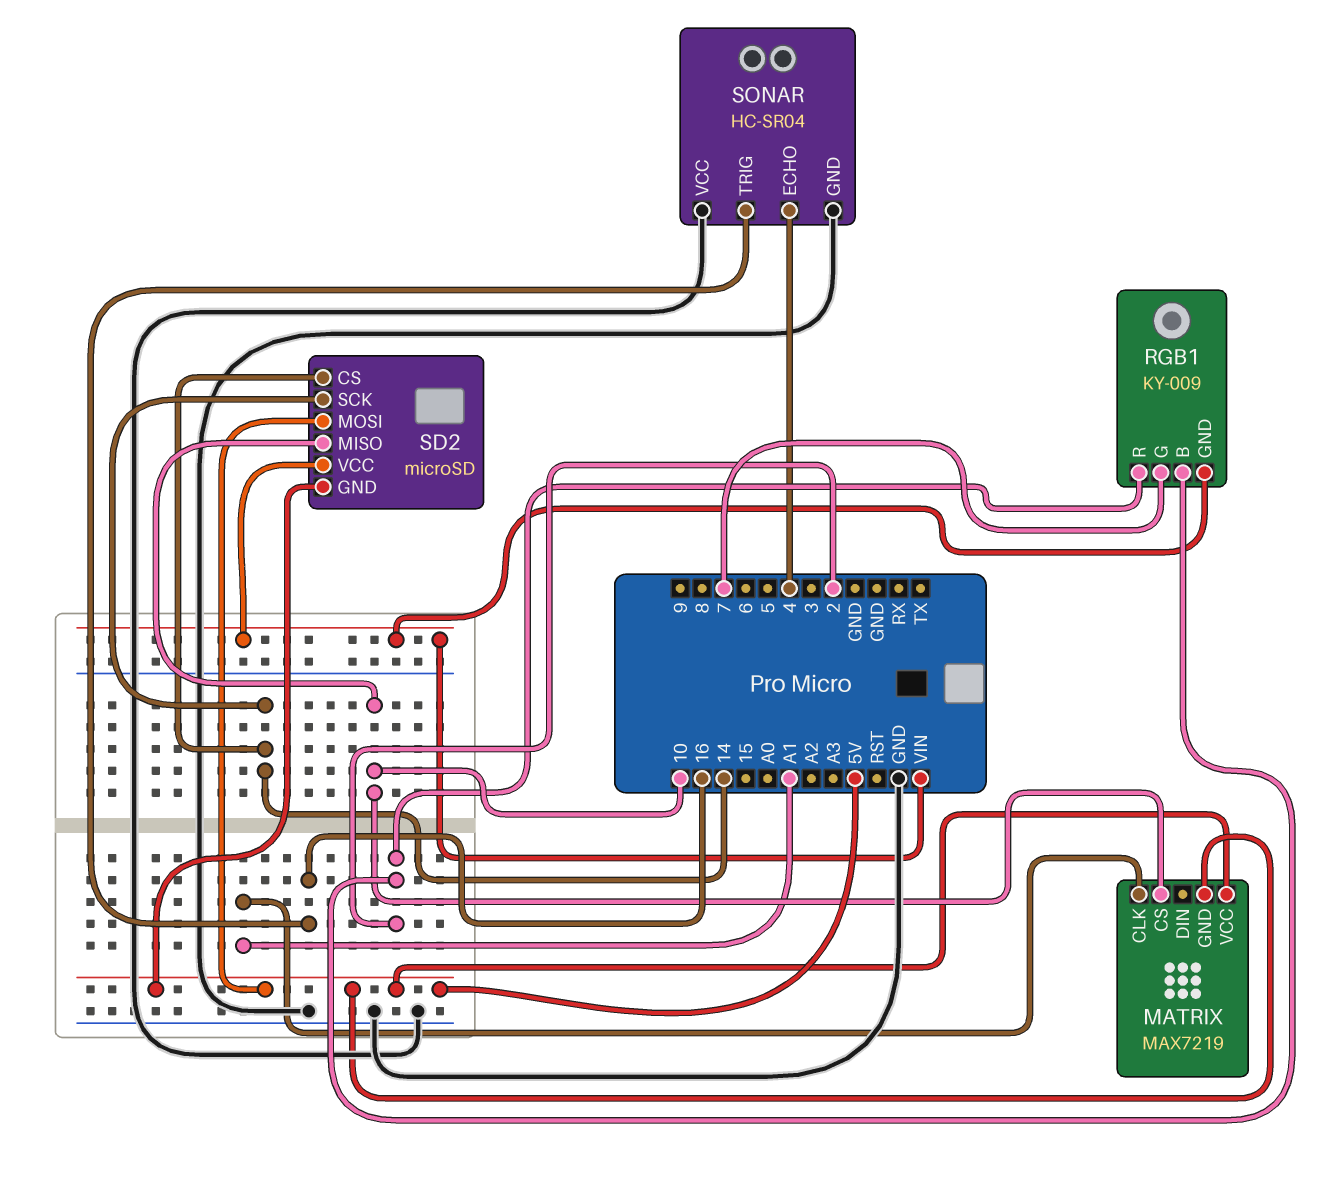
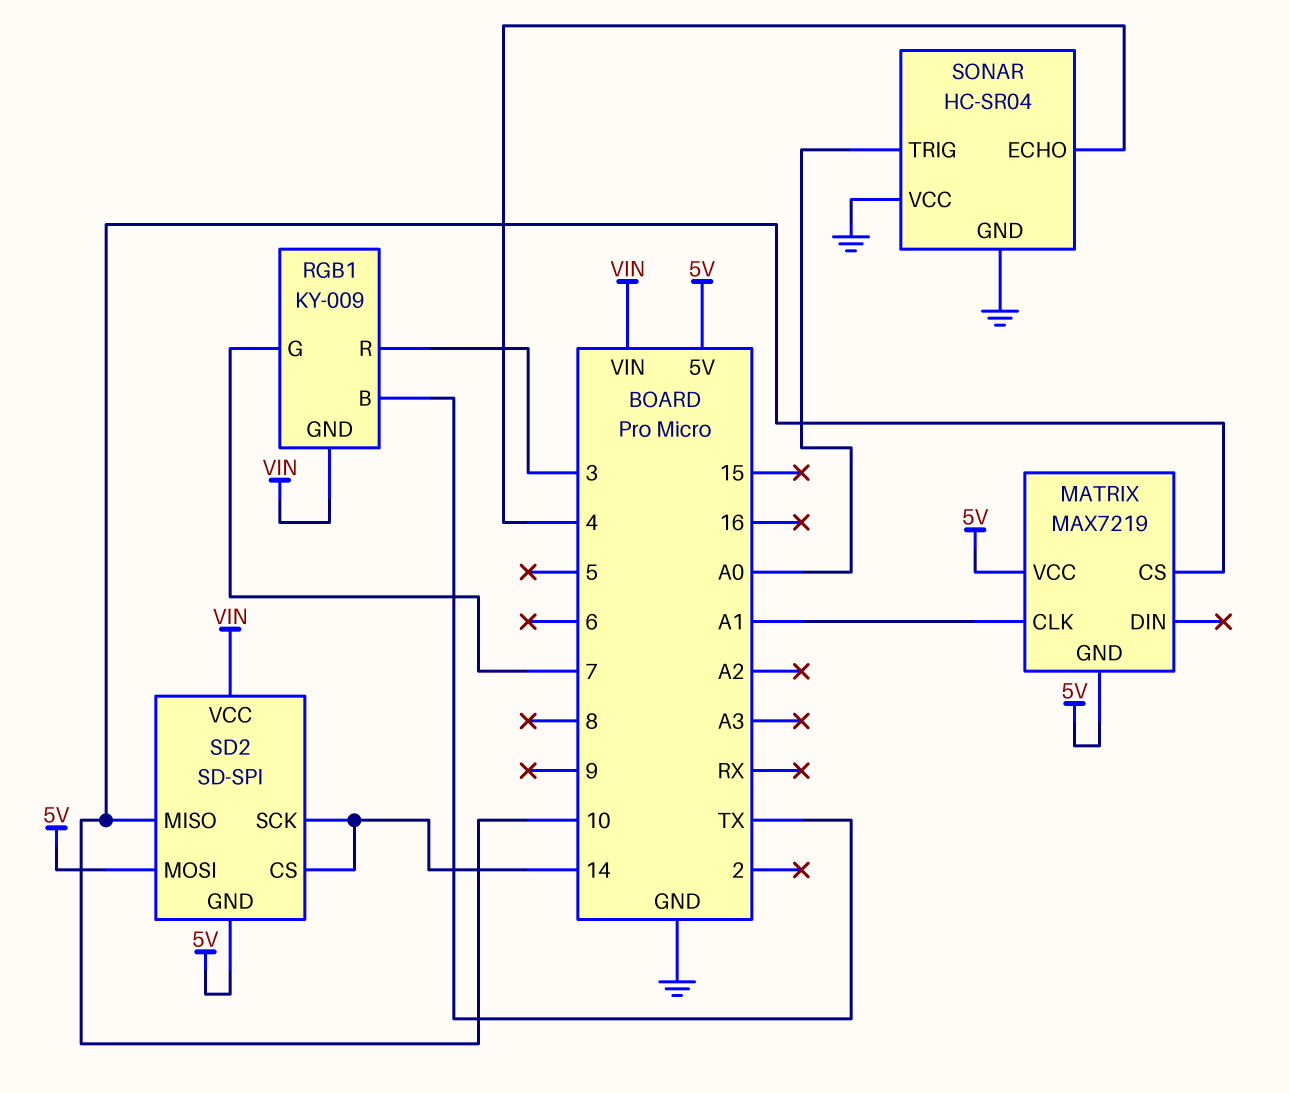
RGB1 pin B: 2 -> TX
RGB1 pin R: 2 -> 3
SD2: microSD -> SD-SPI
SONAR pin TRIG: 16 -> A0

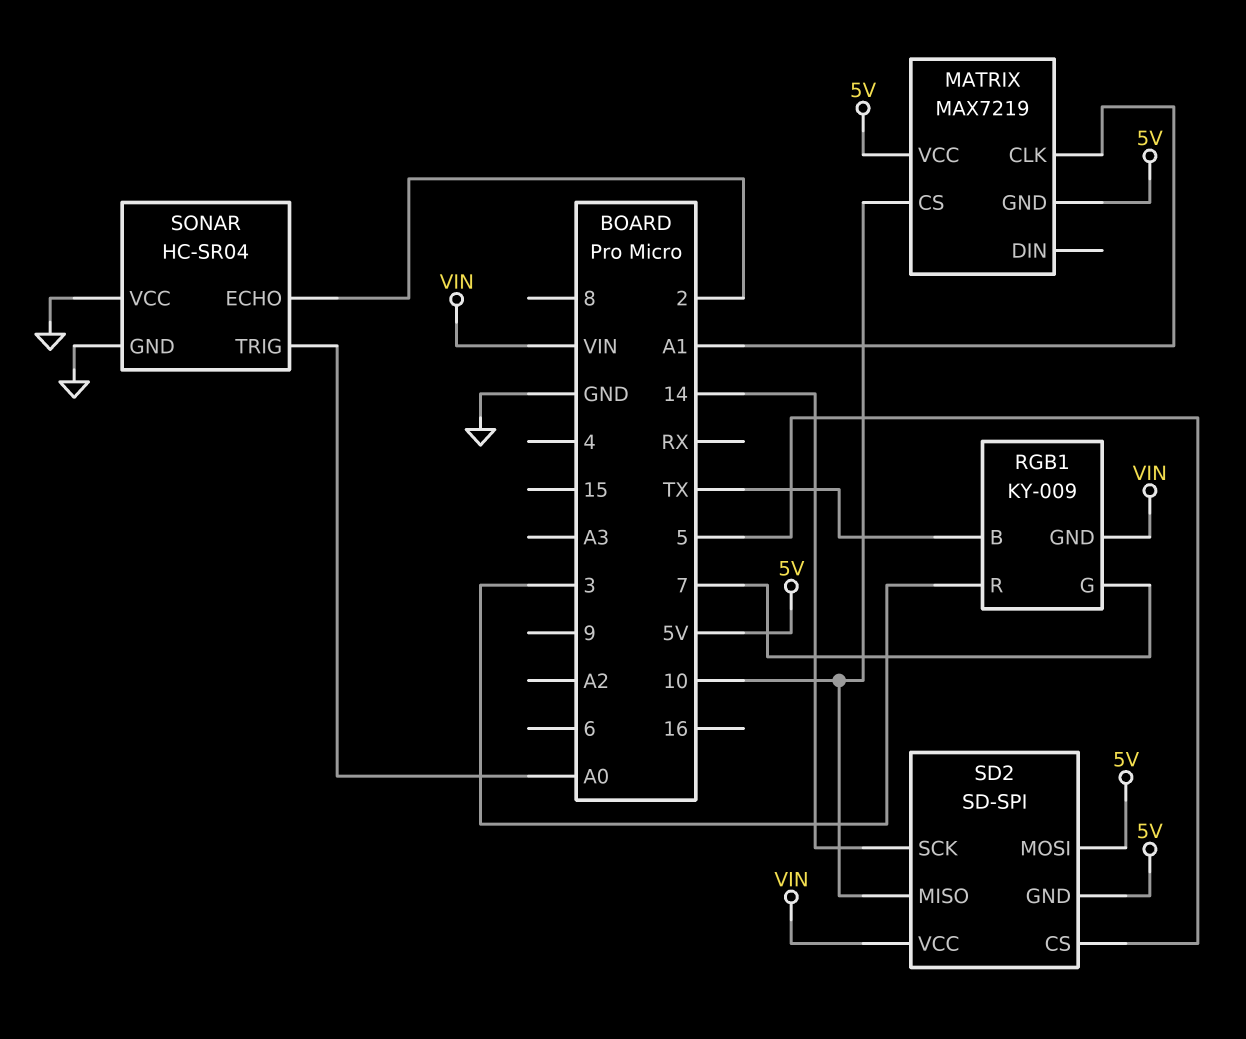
SD2 pin CS: 14 -> 5
SONAR pin ECHO: 4 -> 2

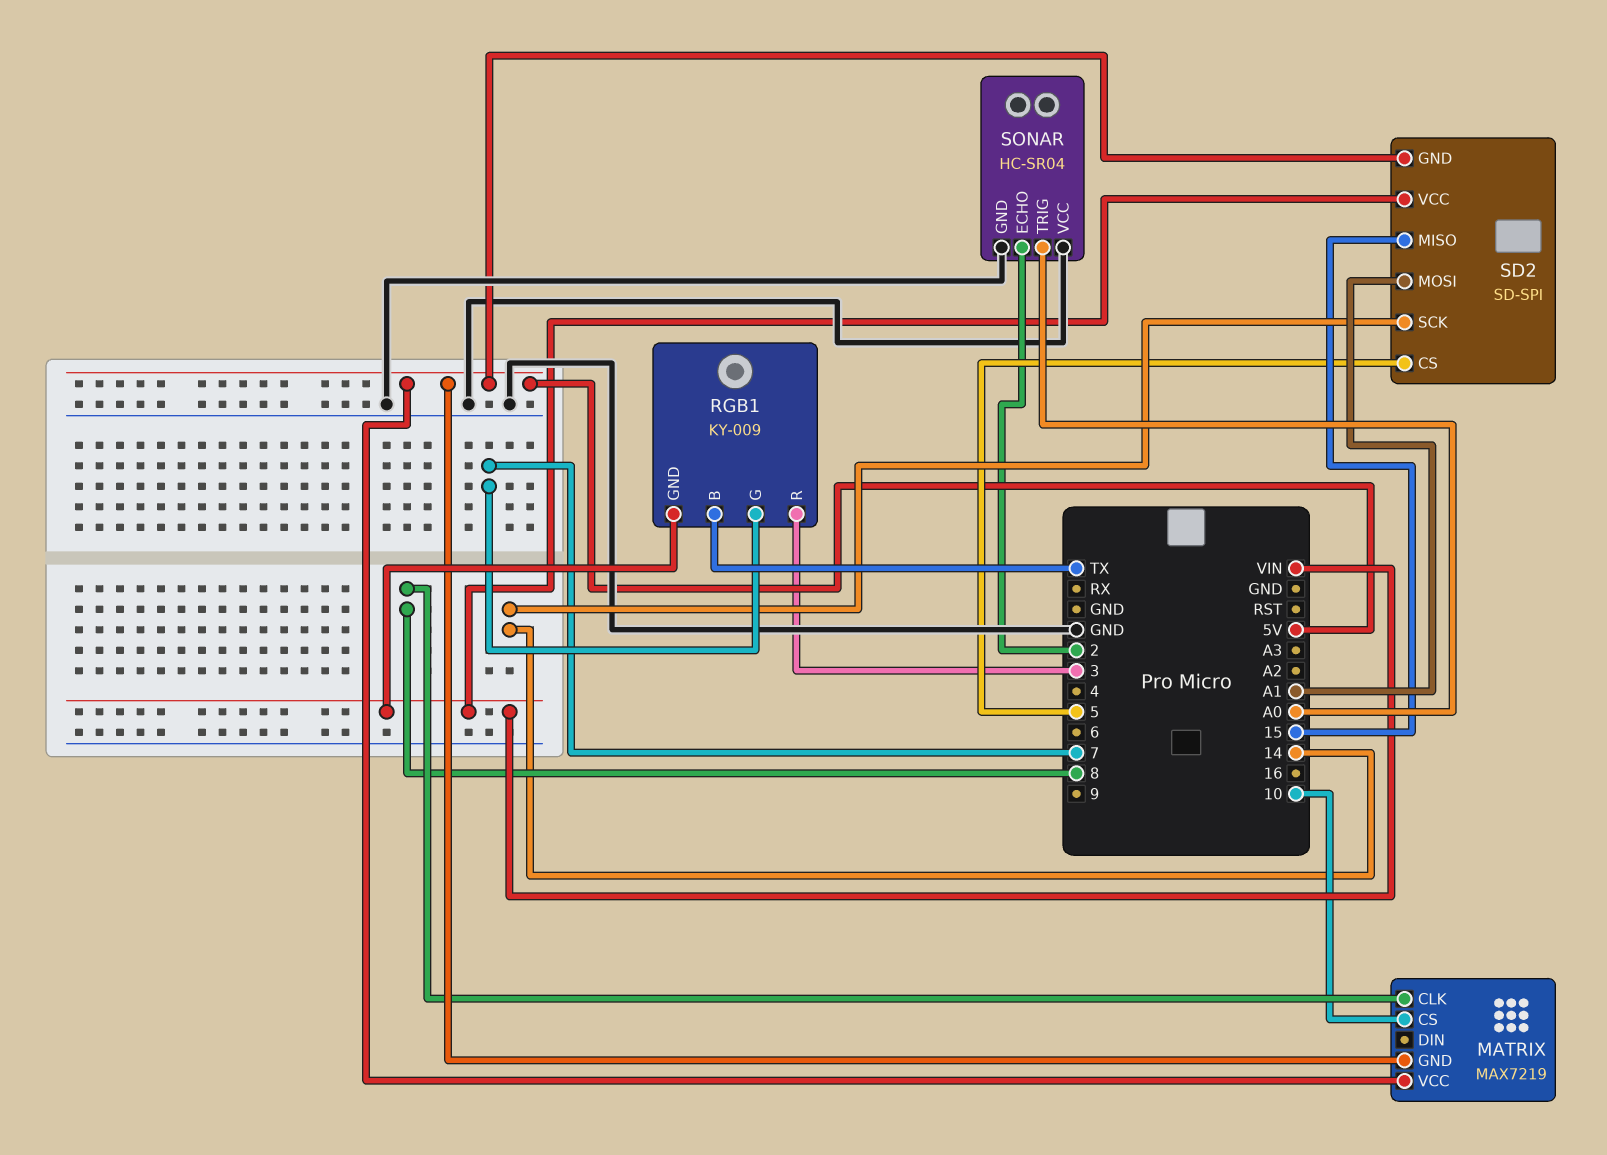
MATRIX pin CLK: A1 -> 8
SD2 pin MISO: 10 -> 15
SD2 pin MOSI: 5V -> A1

